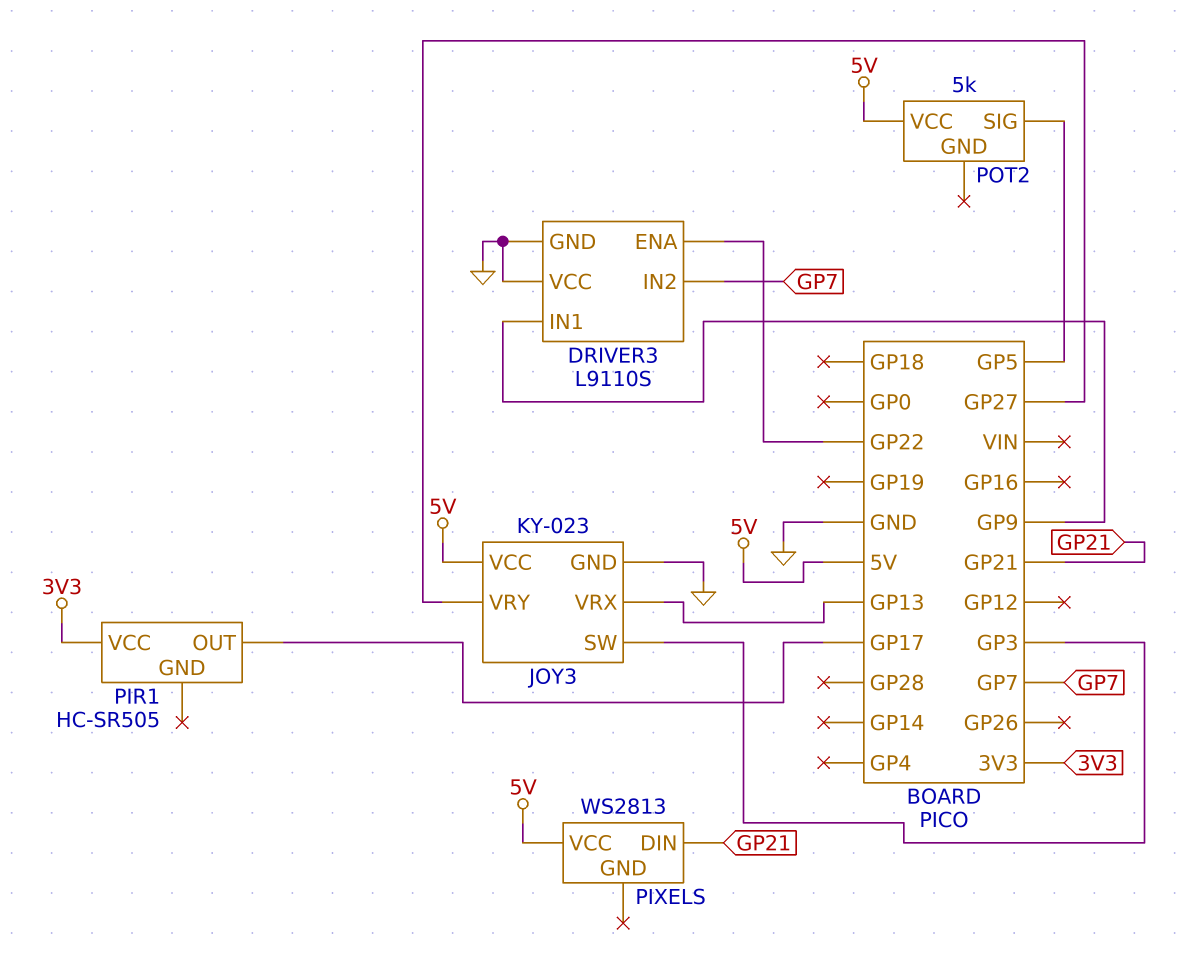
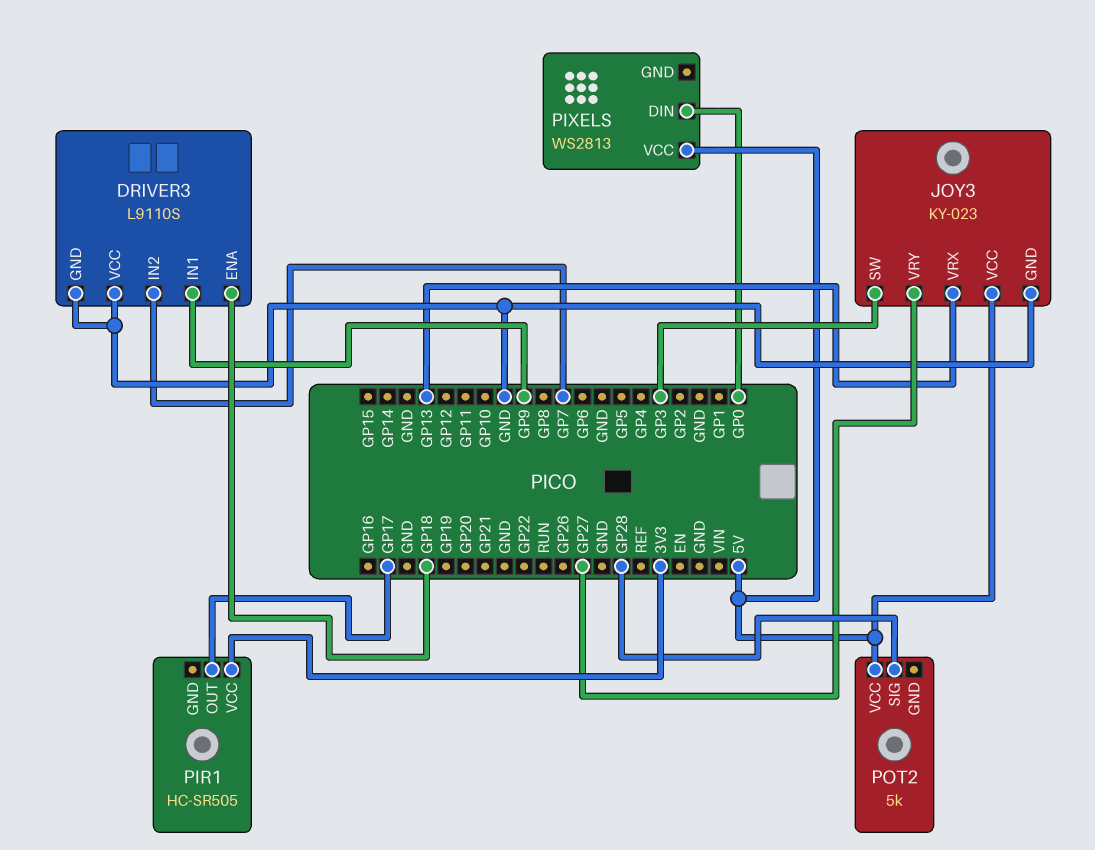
DRIVER3 pin ENA: GP22 -> GP18
PIXELS pin DIN: GP21 -> GP0
POT2 pin SIG: GP5 -> GP28

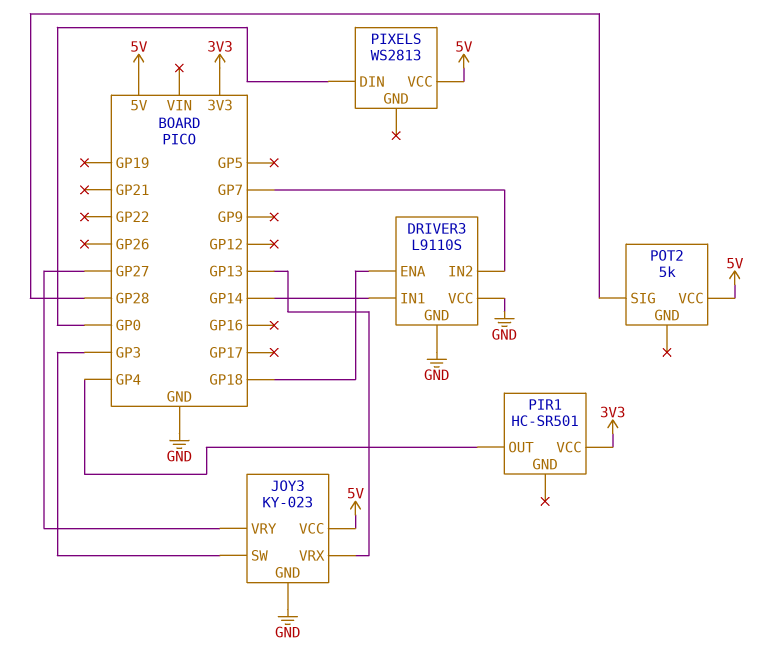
DRIVER3 pin IN1: GP9 -> GP14
PIR1: HC-SR505 -> HC-SR501
PIR1 pin OUT: GP17 -> GP4

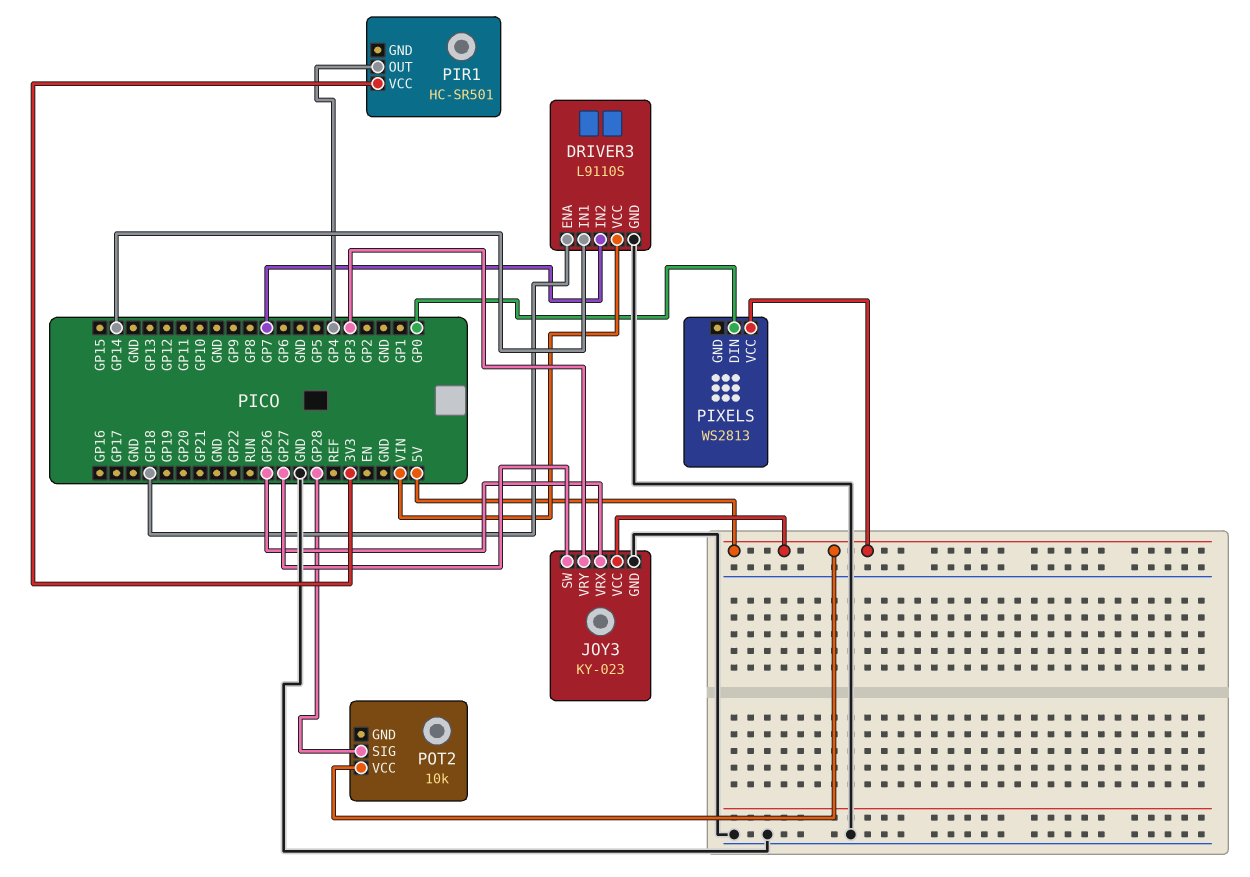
DRIVER3 pin VCC: GND -> VIN
JOY3 pin SW: GP3 -> GP27
JOY3 pin VRX: GP13 -> GP26
JOY3 pin VRY: GP27 -> GP3
POT2: 5k -> 10k

